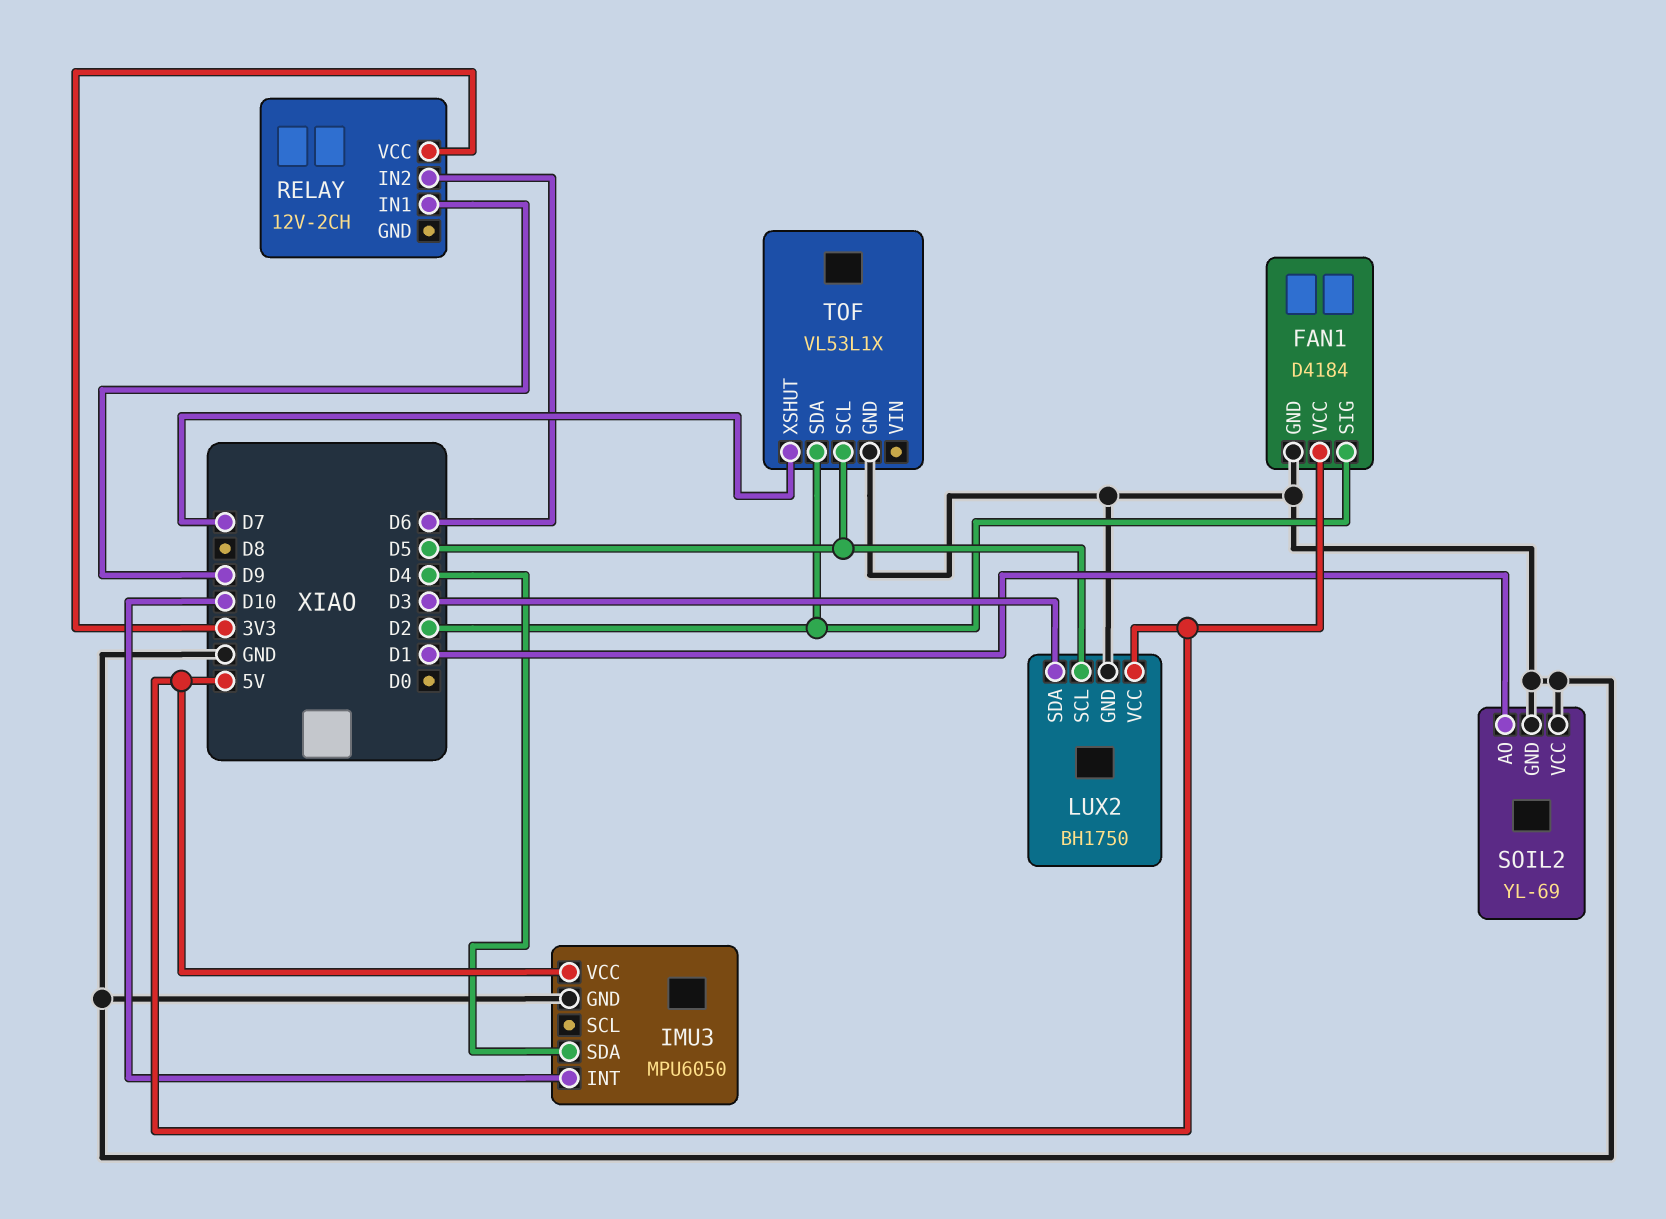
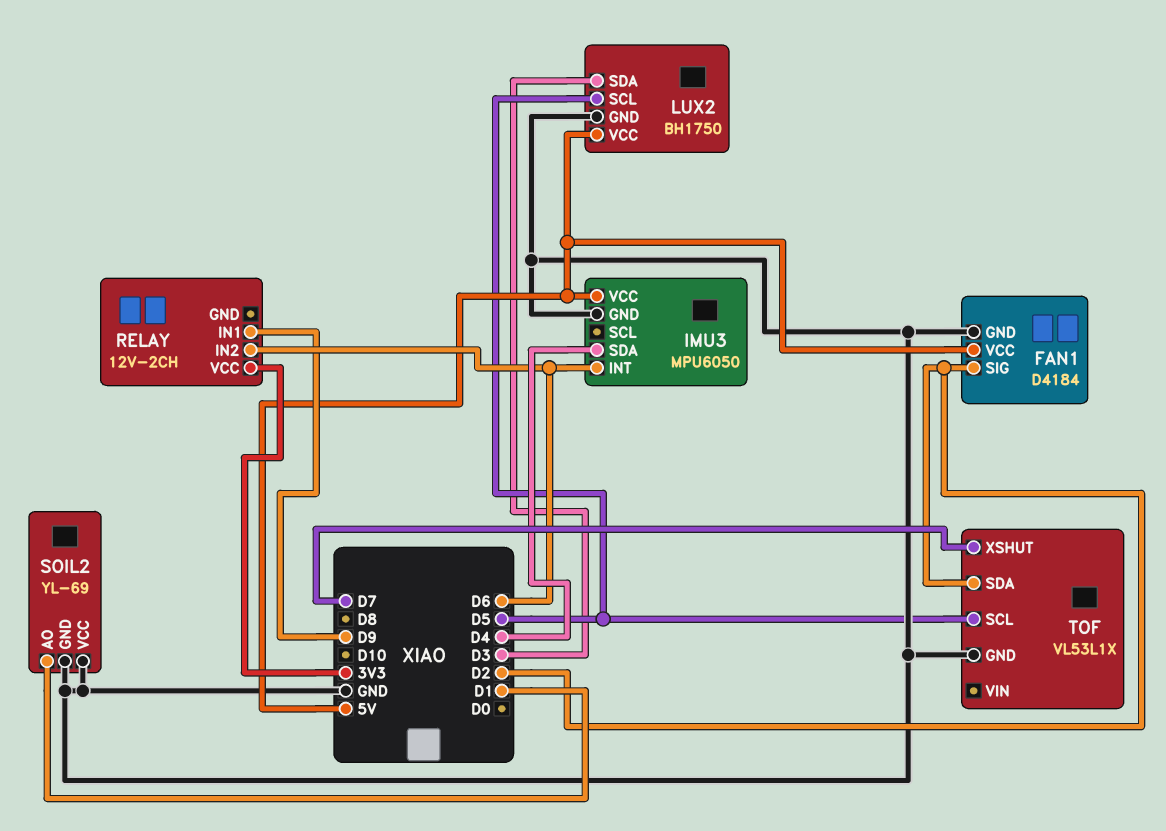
IMU3 pin INT: D10 -> D6

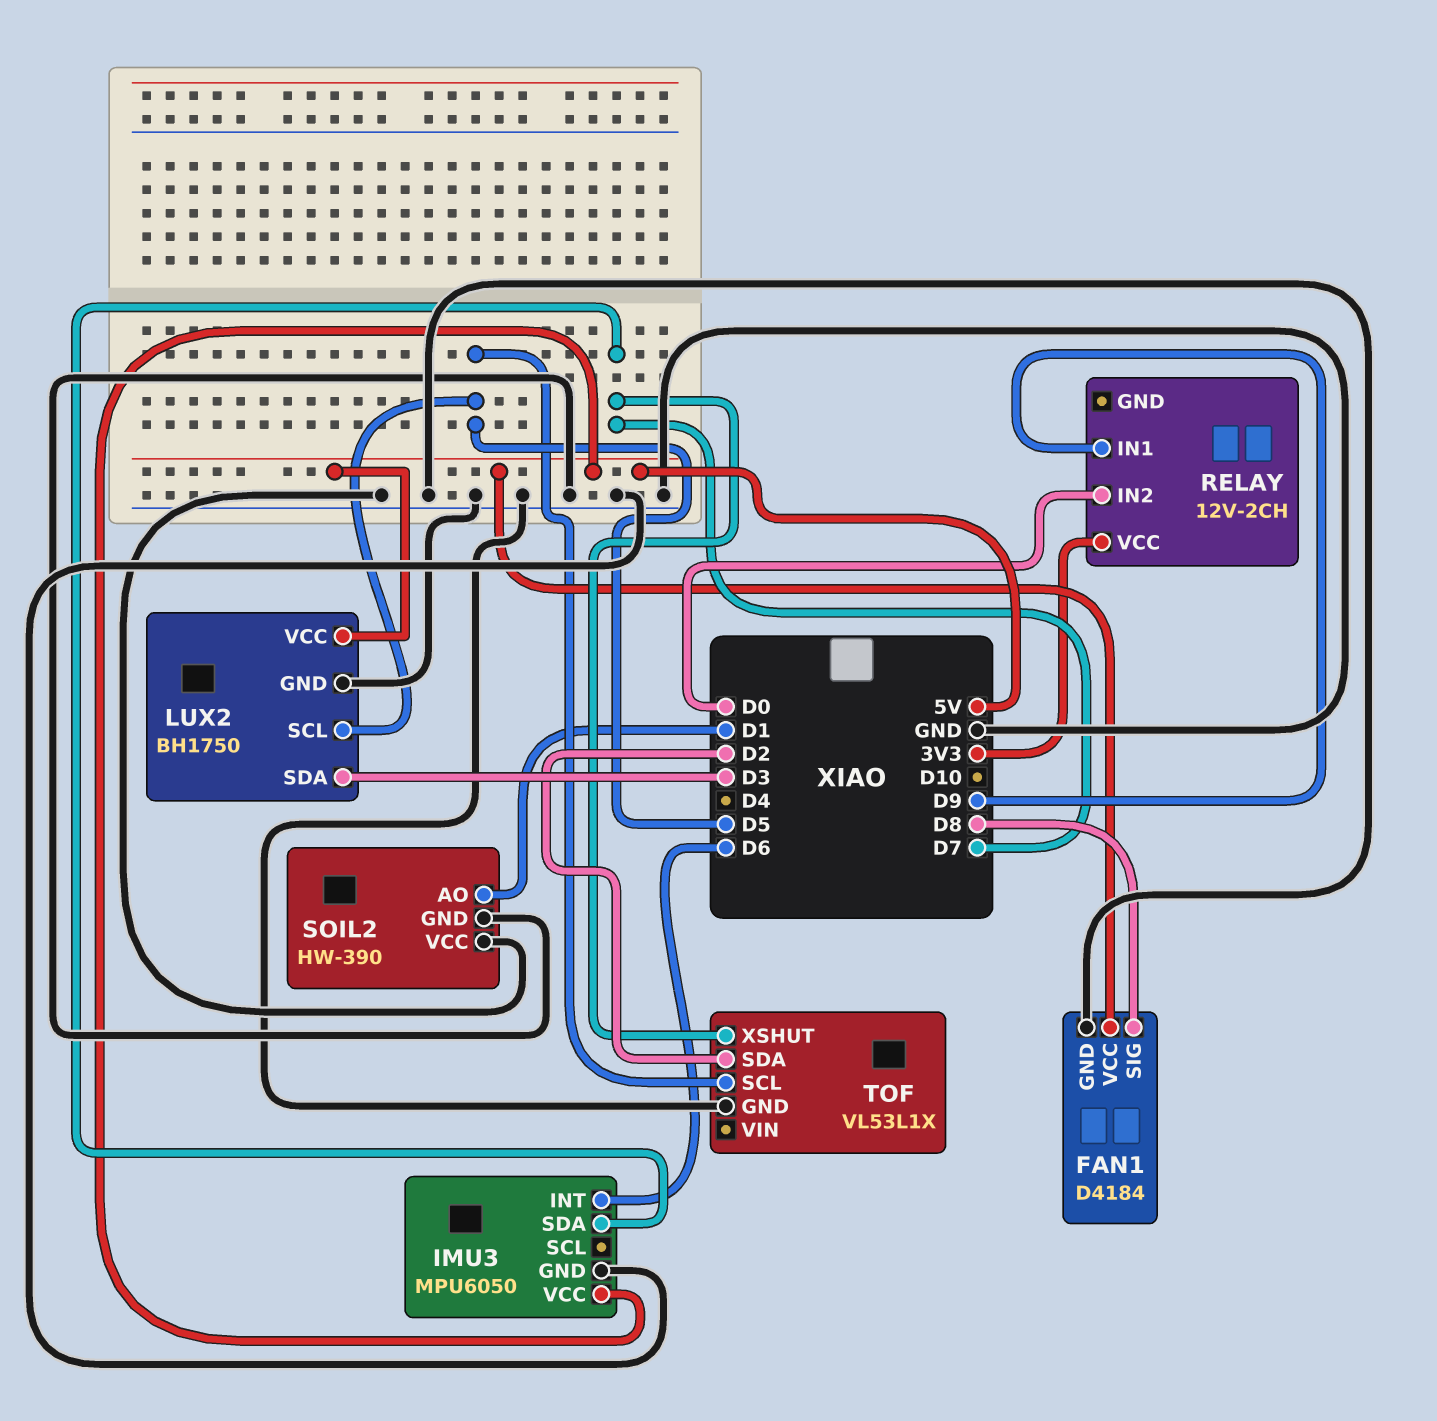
FAN1 pin SIG: D2 -> D8
IMU3 pin SDA: D4 -> D7
RELAY pin IN2: D6 -> D0
SOIL2: YL-69 -> HW-390

